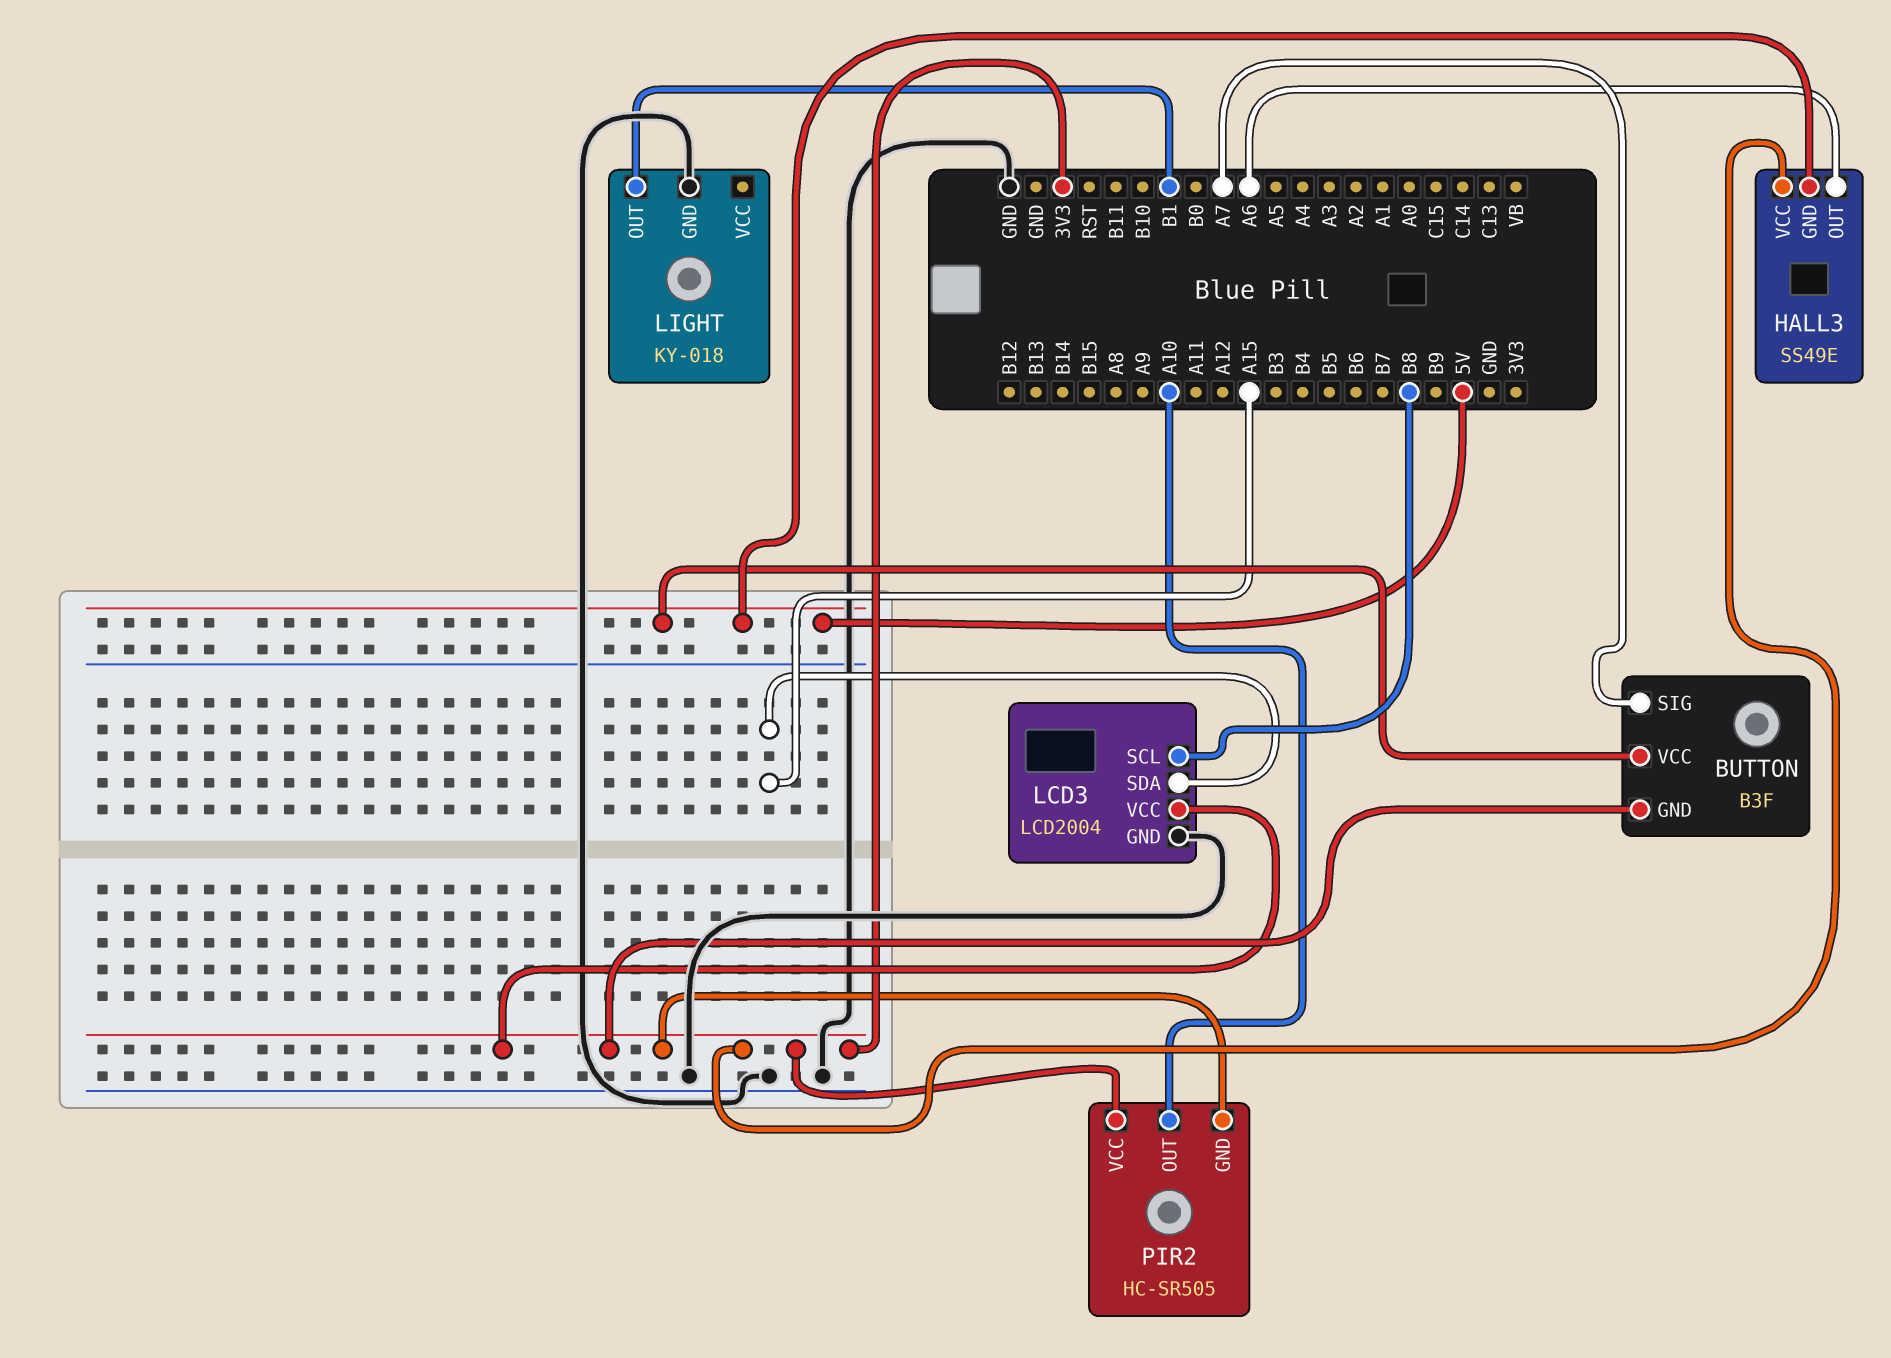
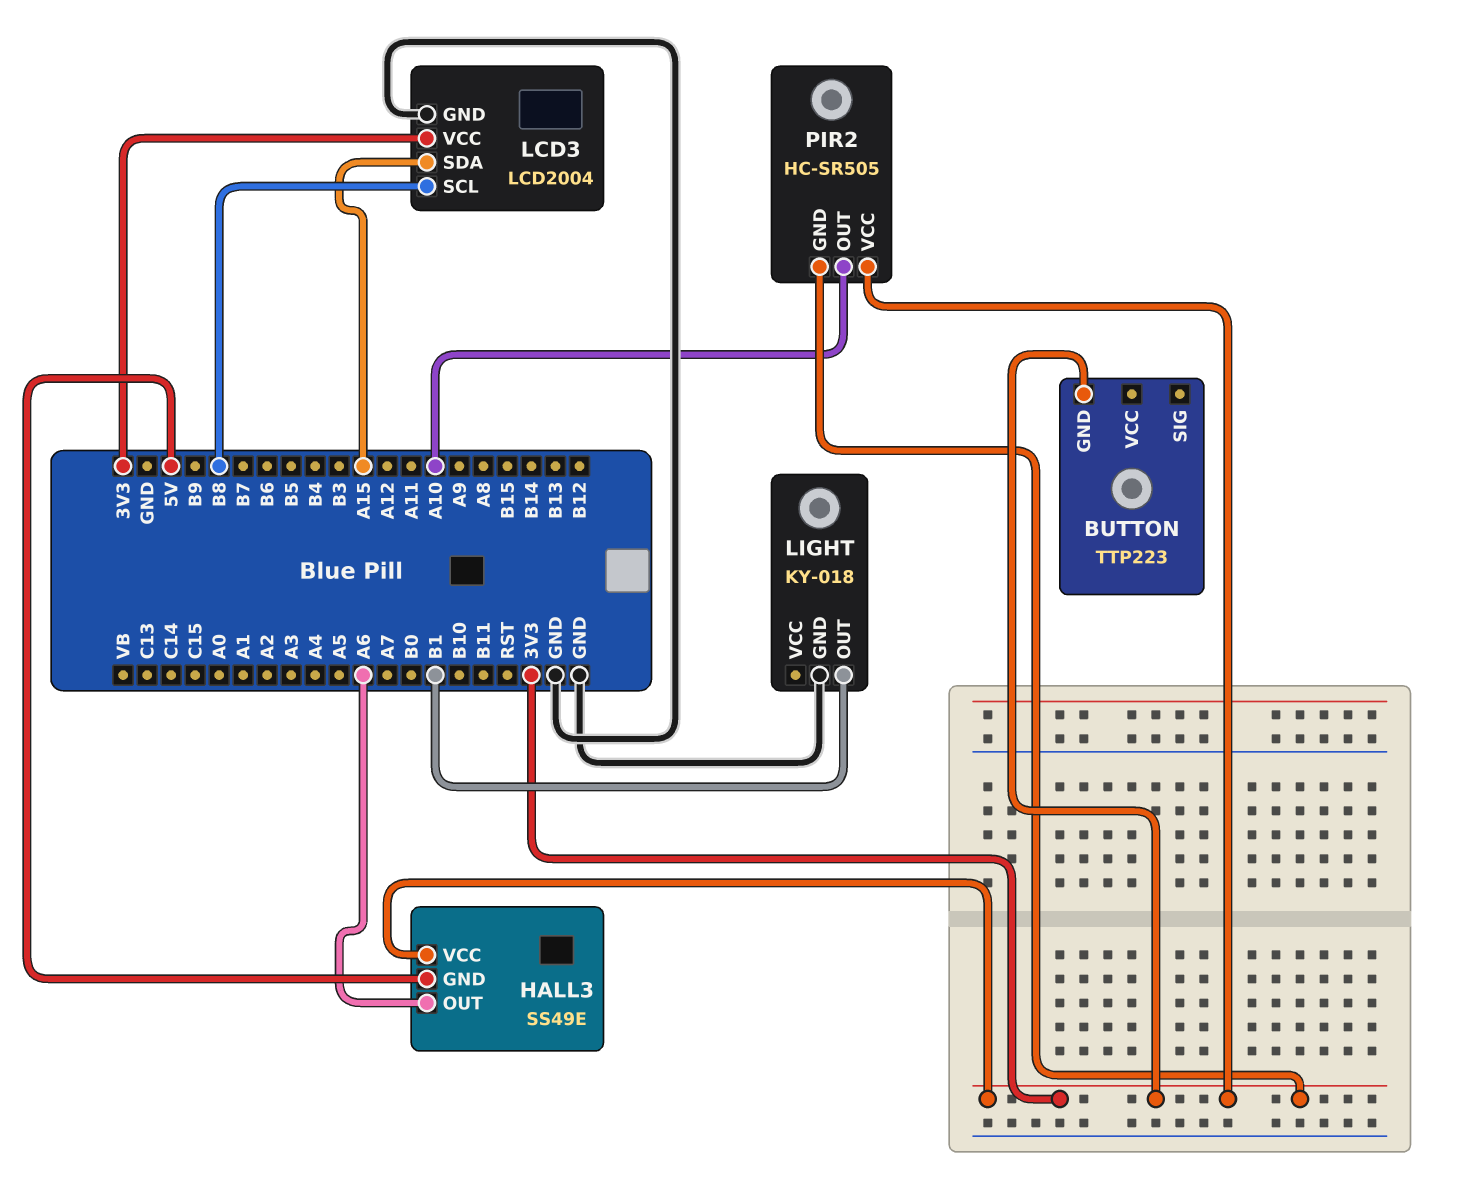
BUTTON: B3F -> TTP223
BUTTON pin SIG: A7 -> none
BUTTON pin VCC: 5V -> none

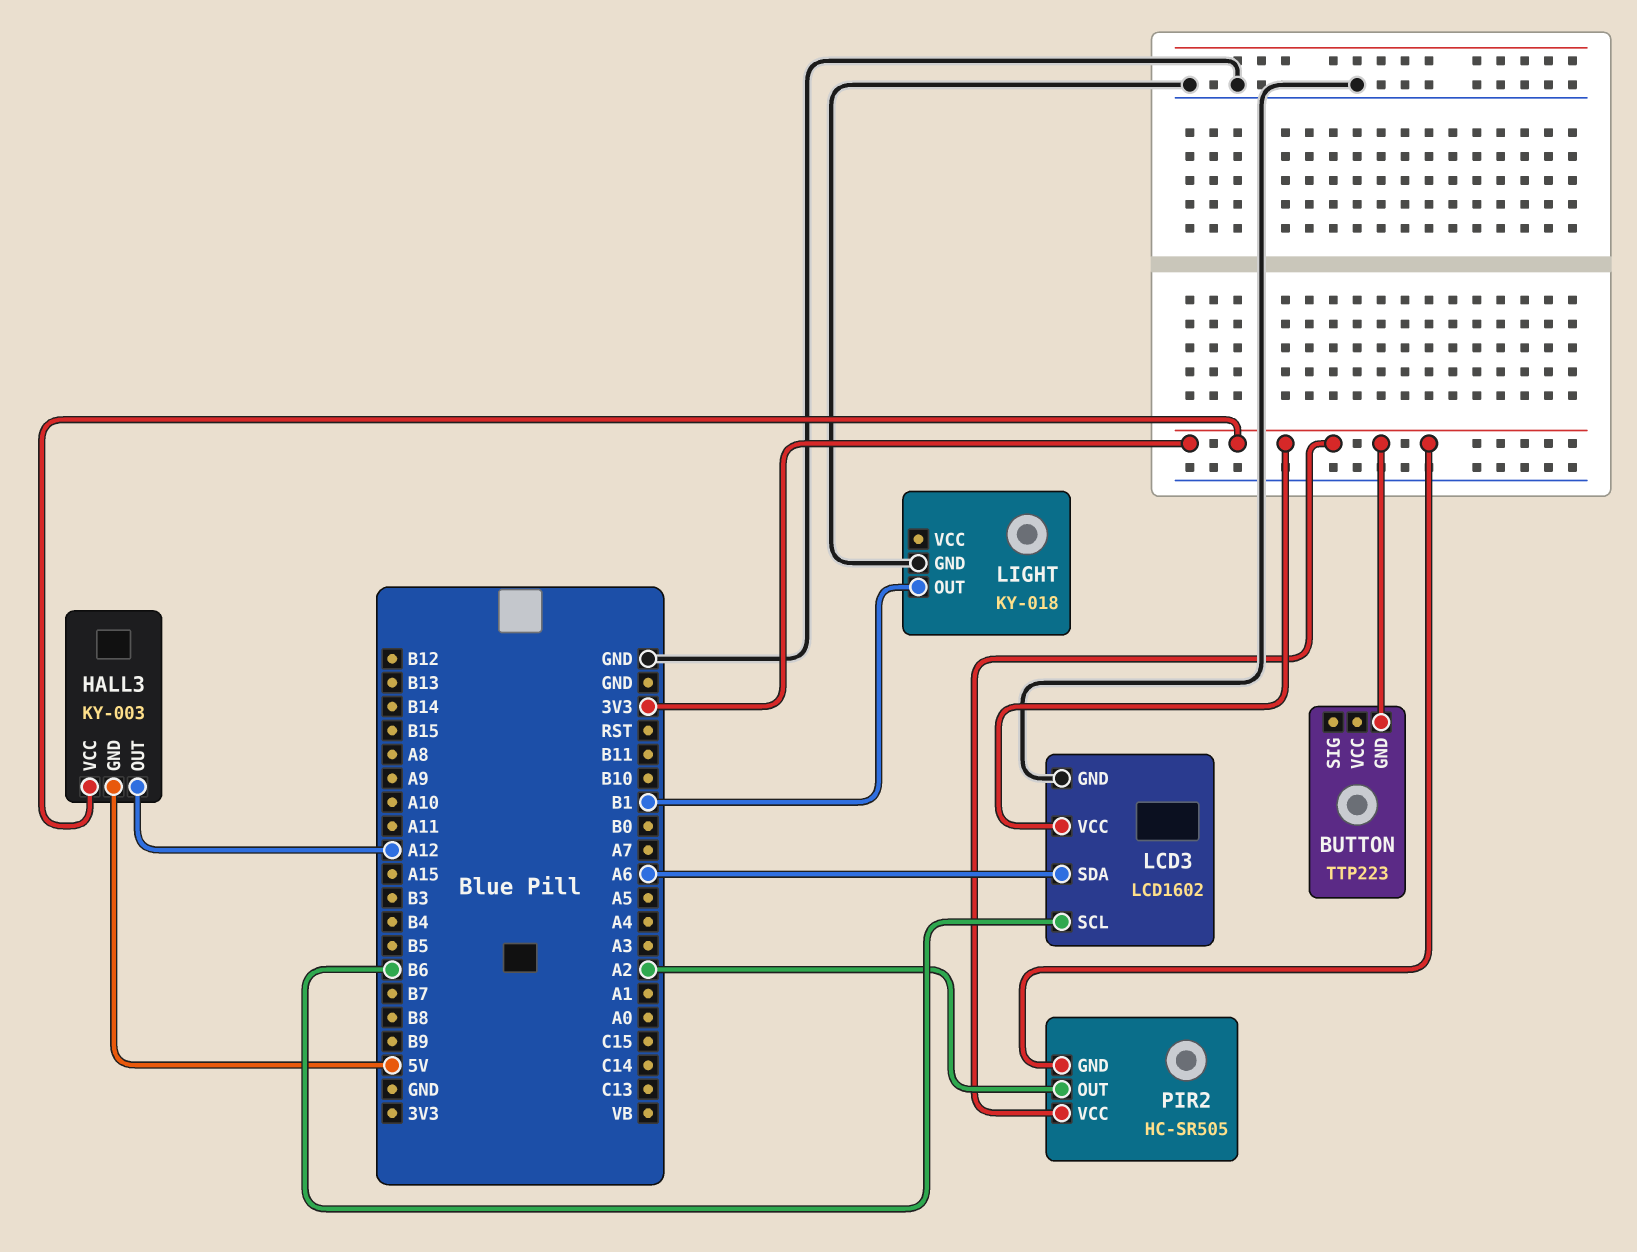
HALL3: SS49E -> KY-003
HALL3 pin OUT: A6 -> A12
LCD3: LCD2004 -> LCD1602
LCD3 pin SCL: B8 -> B6
LCD3 pin SDA: A15 -> A6
PIR2 pin OUT: A10 -> A2

